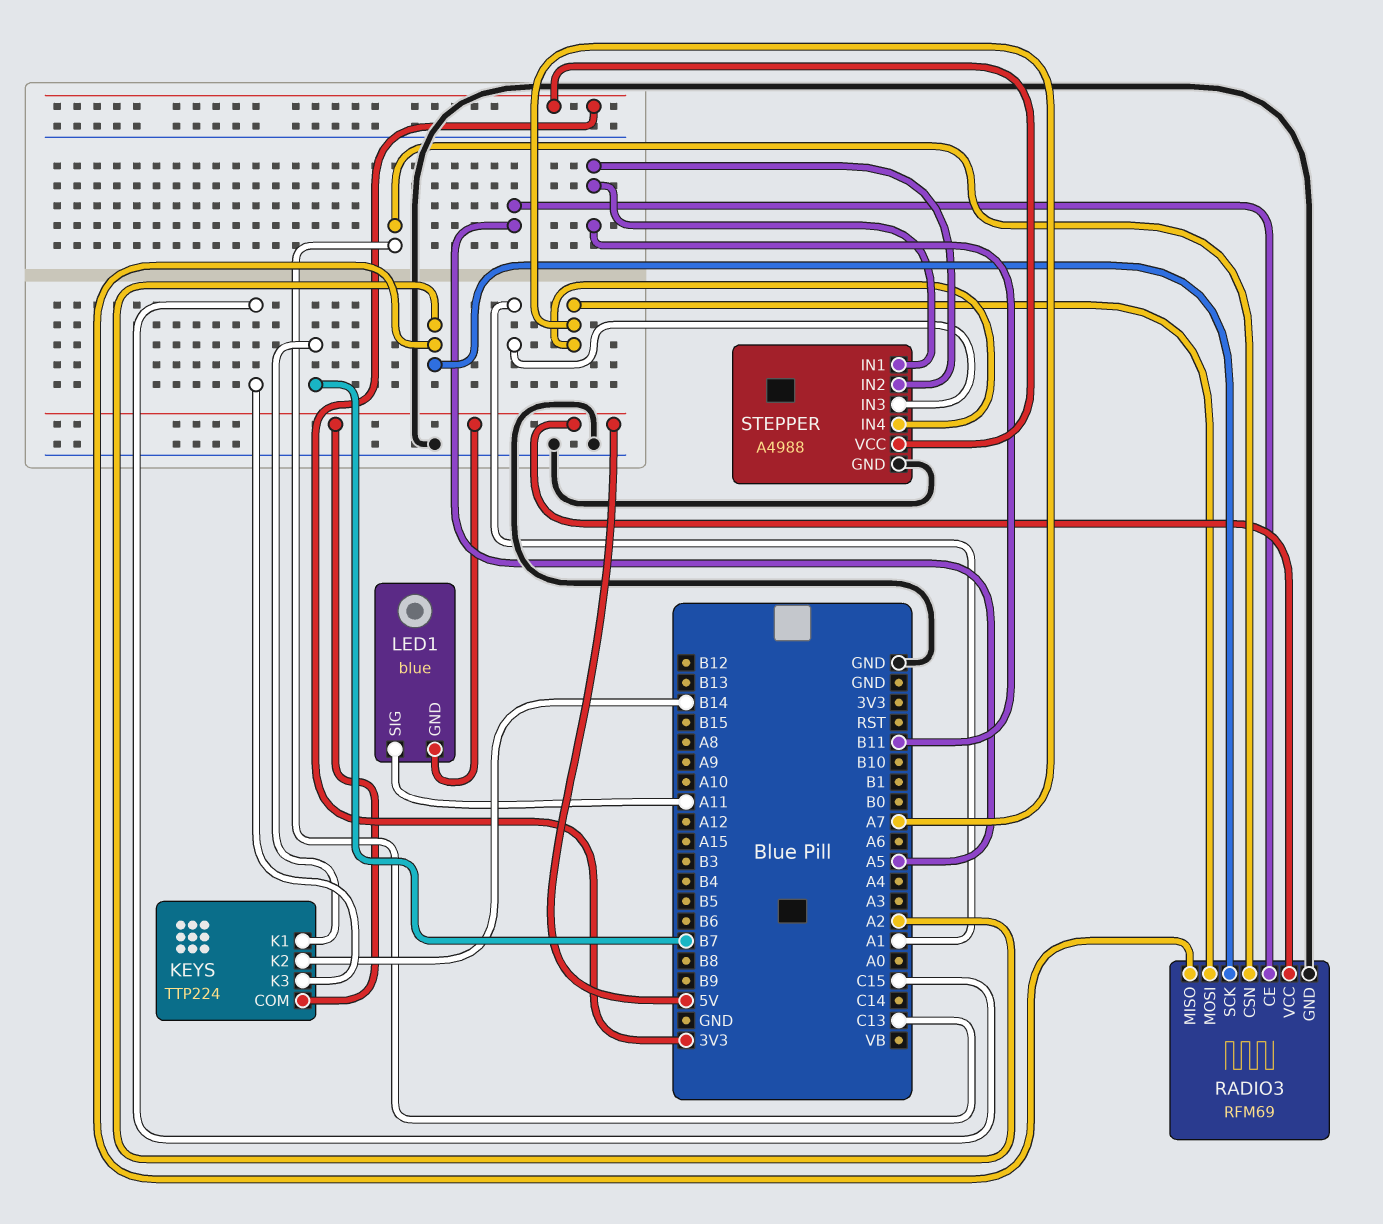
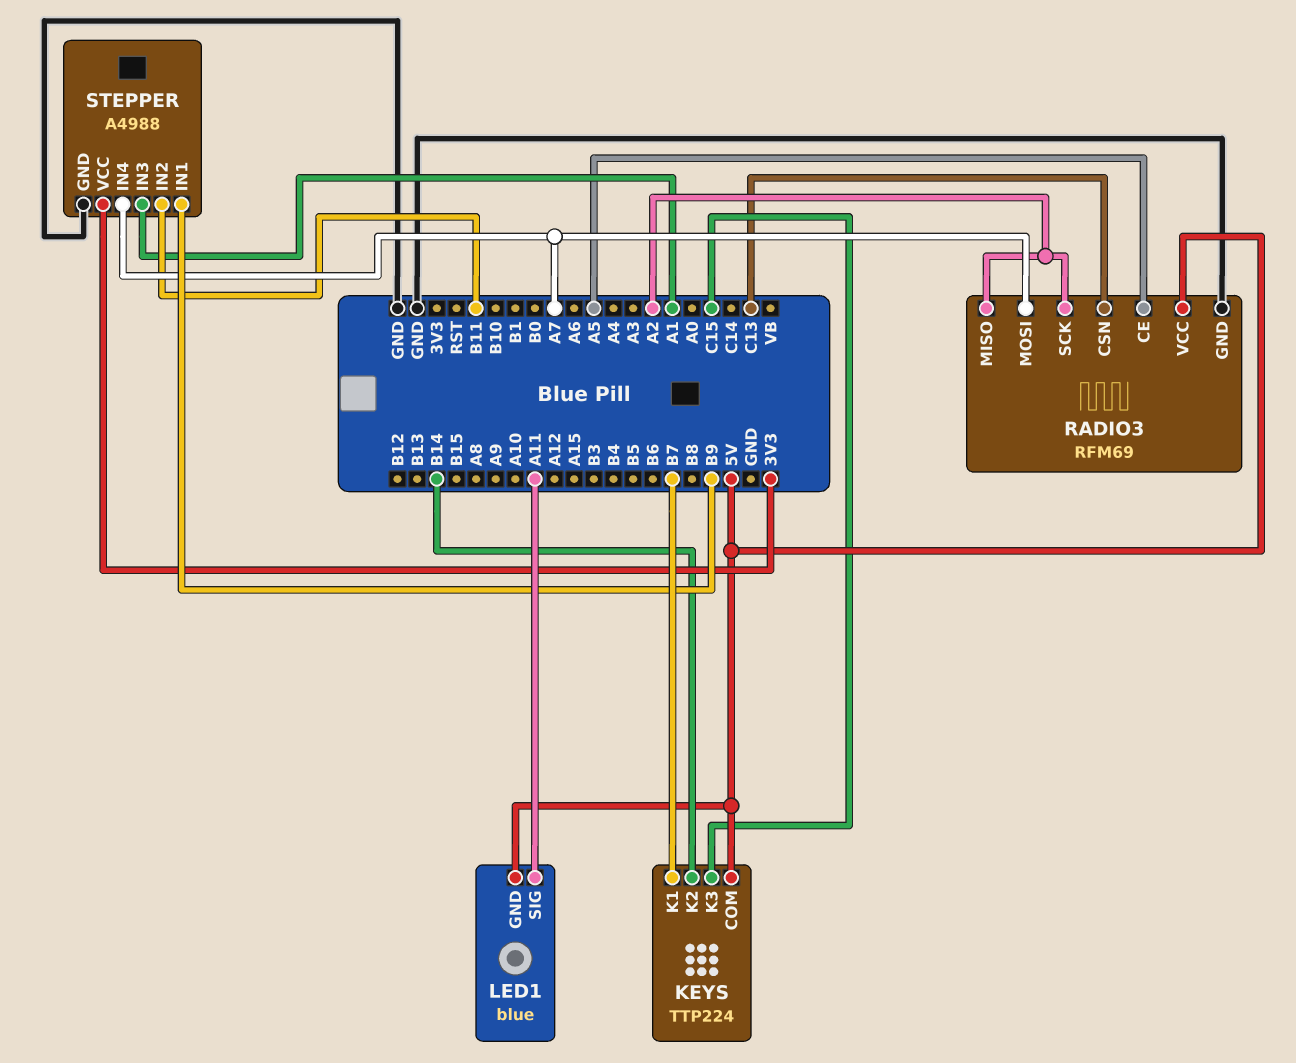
STEPPER pin IN1: B11 -> B9

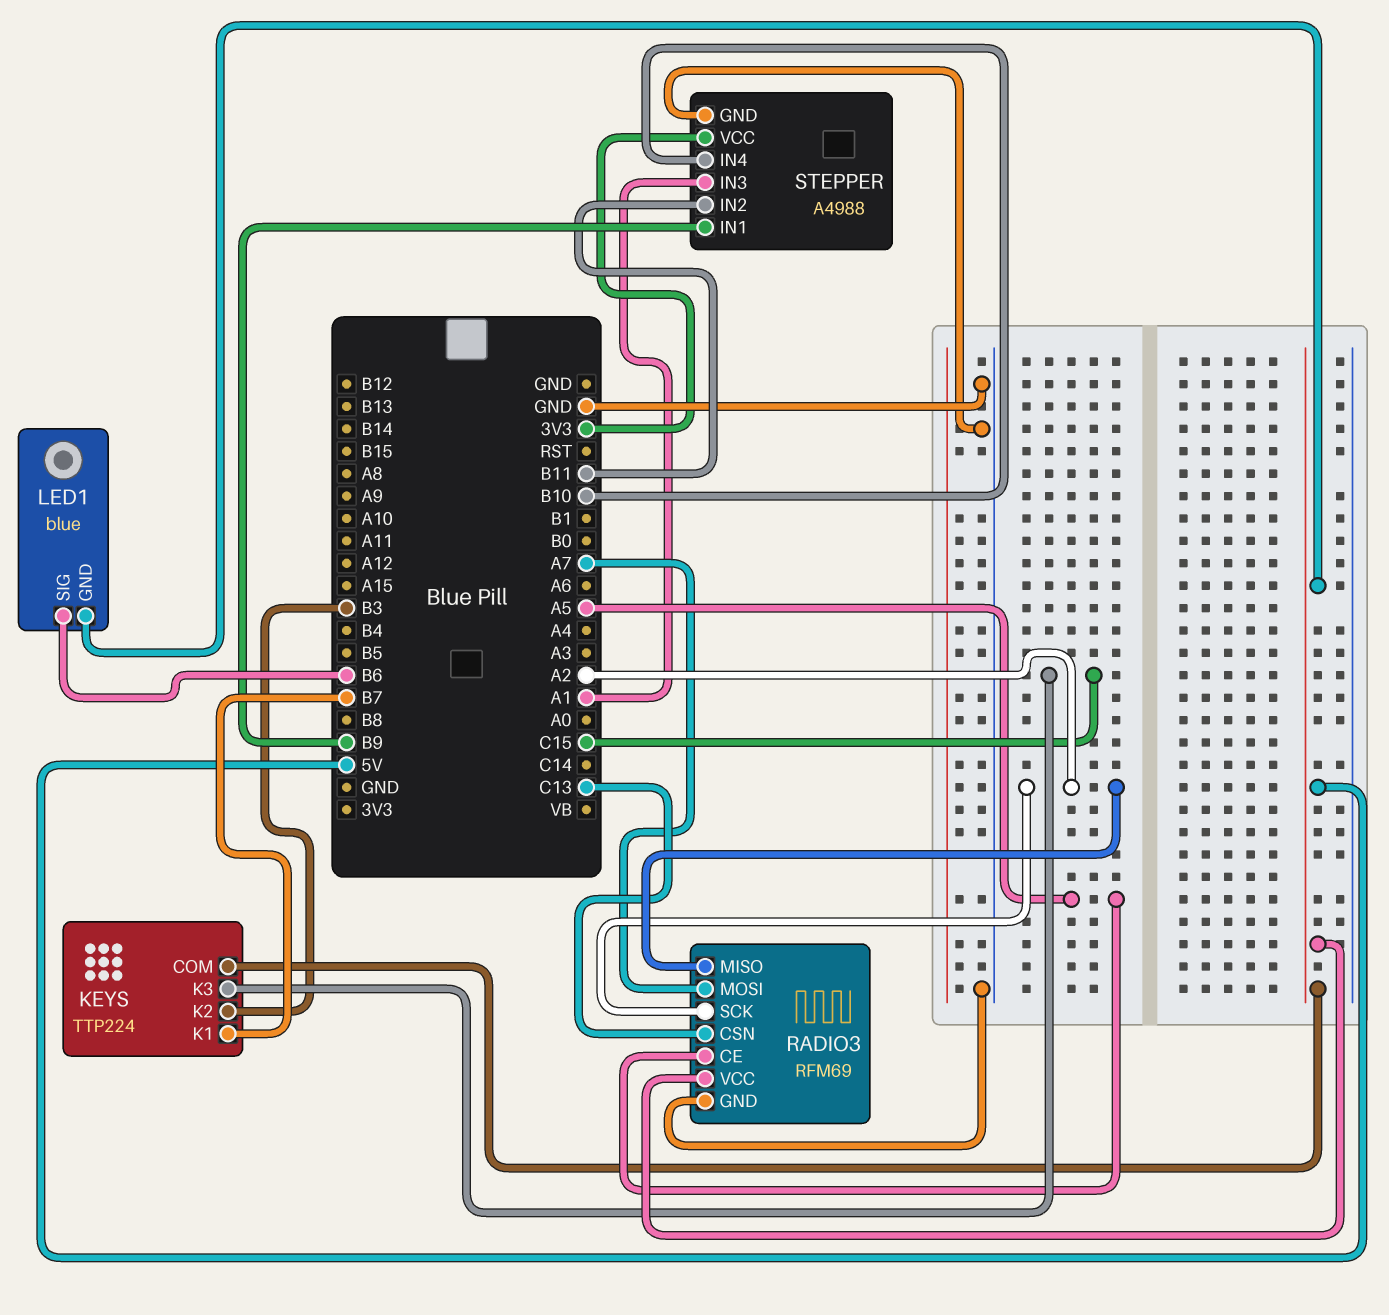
KEYS pin K2: B14 -> B3
LED1 pin SIG: A11 -> B6
STEPPER pin IN4: A7 -> B10

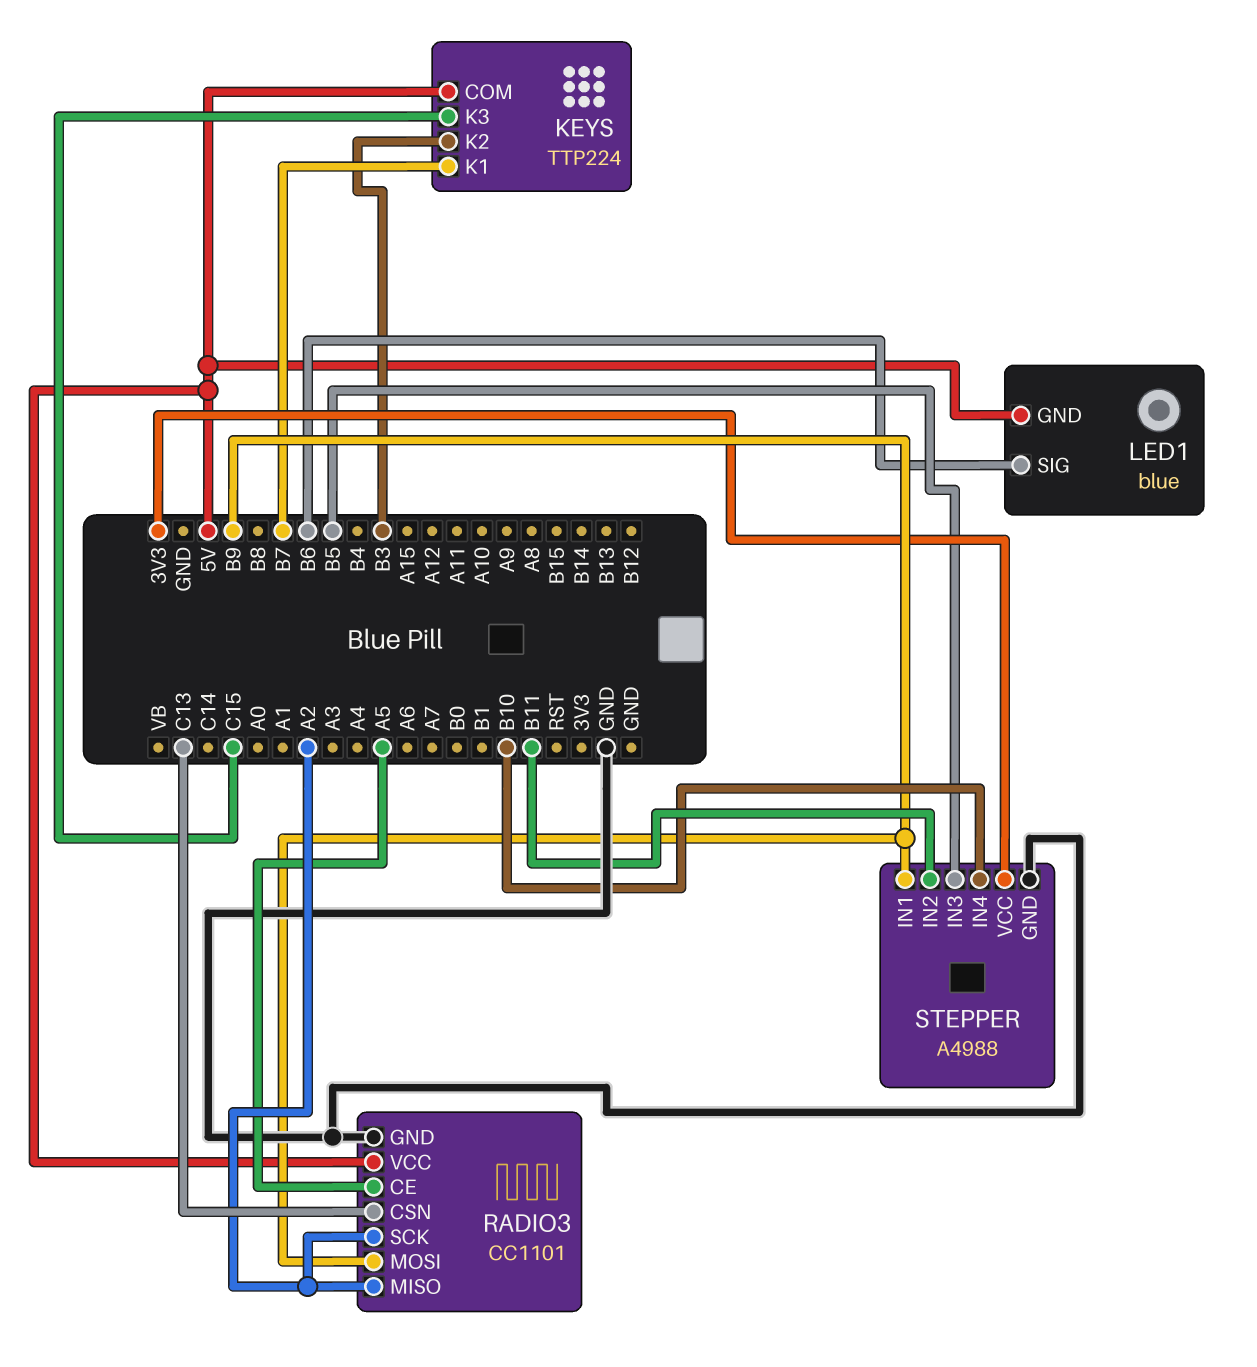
RADIO3: RFM69 -> CC1101
RADIO3 pin MOSI: A7 -> B9
STEPPER pin IN3: A1 -> B5

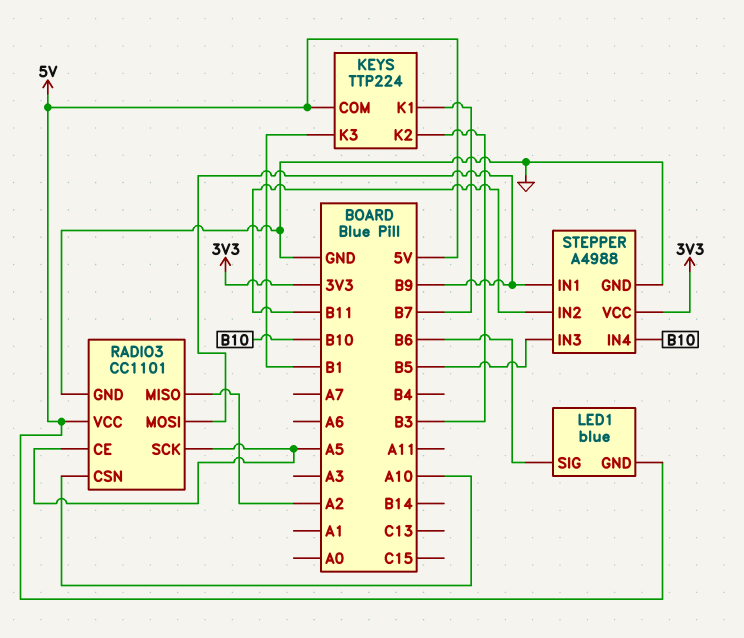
KEYS pin K3: C15 -> B1
RADIO3 pin CSN: C13 -> A10
RADIO3 pin SCK: A2 -> A5

